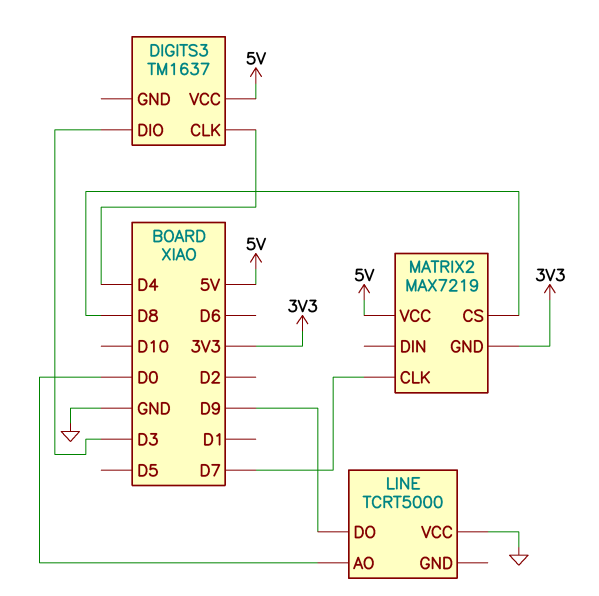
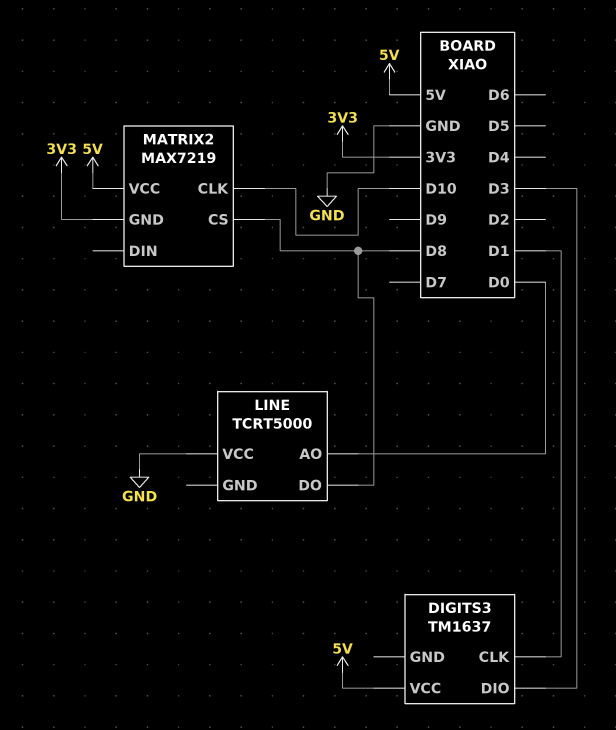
DIGITS3 pin CLK: D4 -> D1
LINE pin DO: D9 -> D8
MATRIX2 pin CLK: D7 -> D10

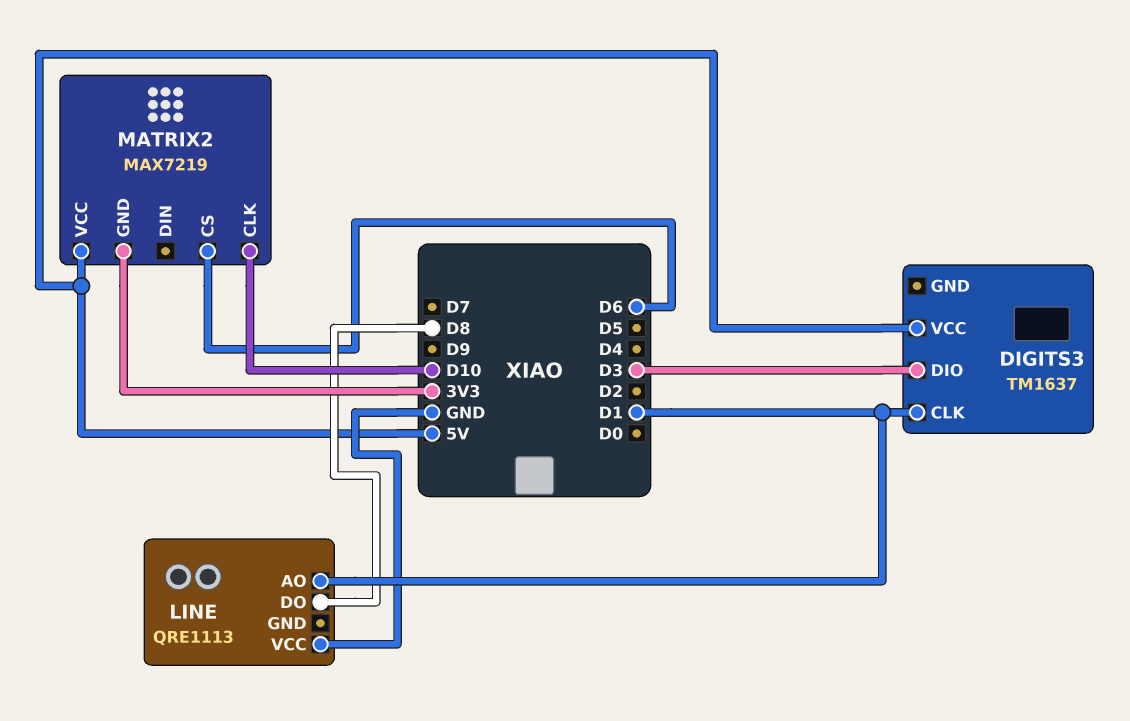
LINE: TCRT5000 -> QRE1113
LINE pin AO: D0 -> D1
MATRIX2 pin CS: D8 -> D6

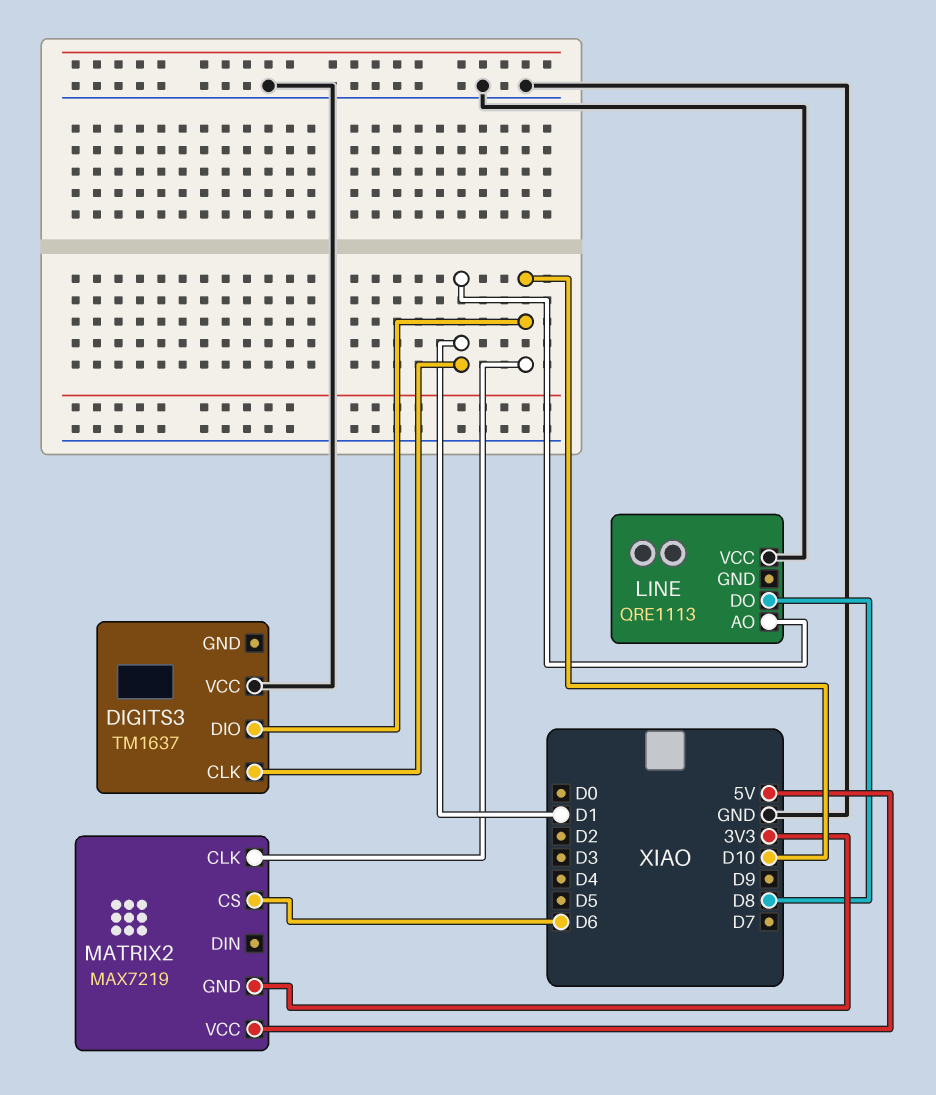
DIGITS3 pin DIO: D3 -> D10
DIGITS3 pin VCC: 5V -> GND

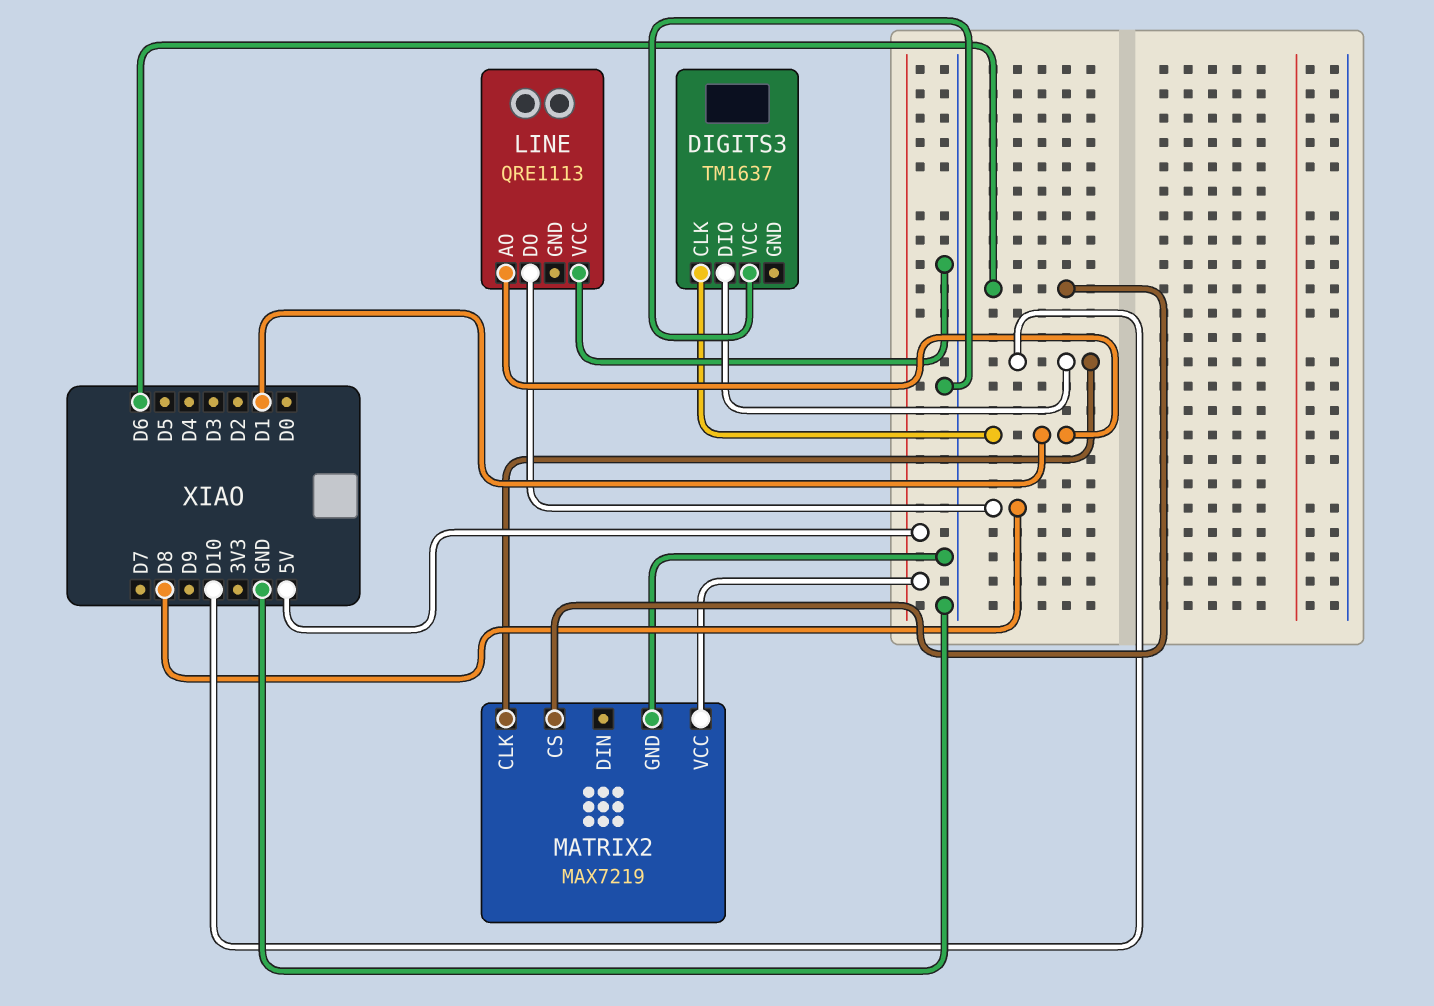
MATRIX2 pin GND: 3V3 -> GND

